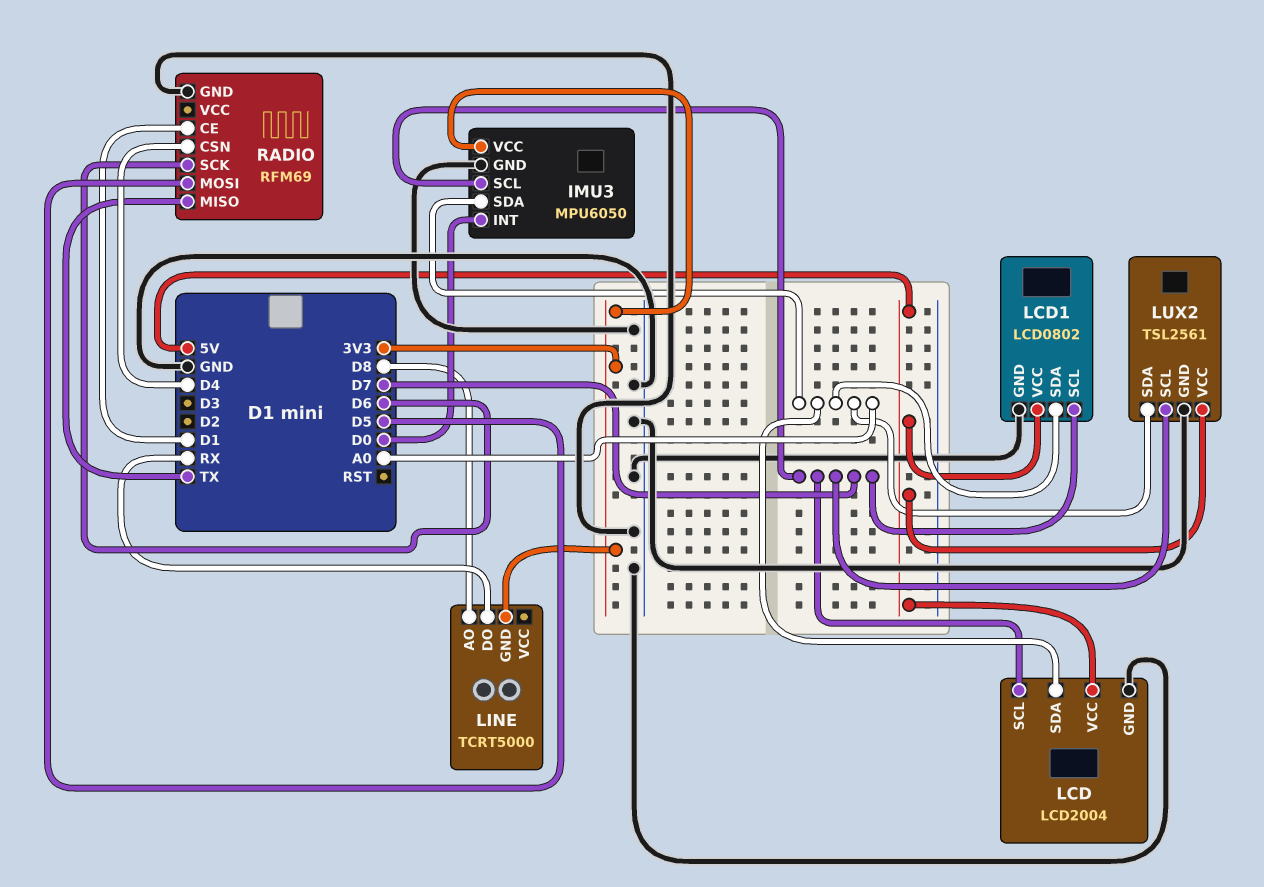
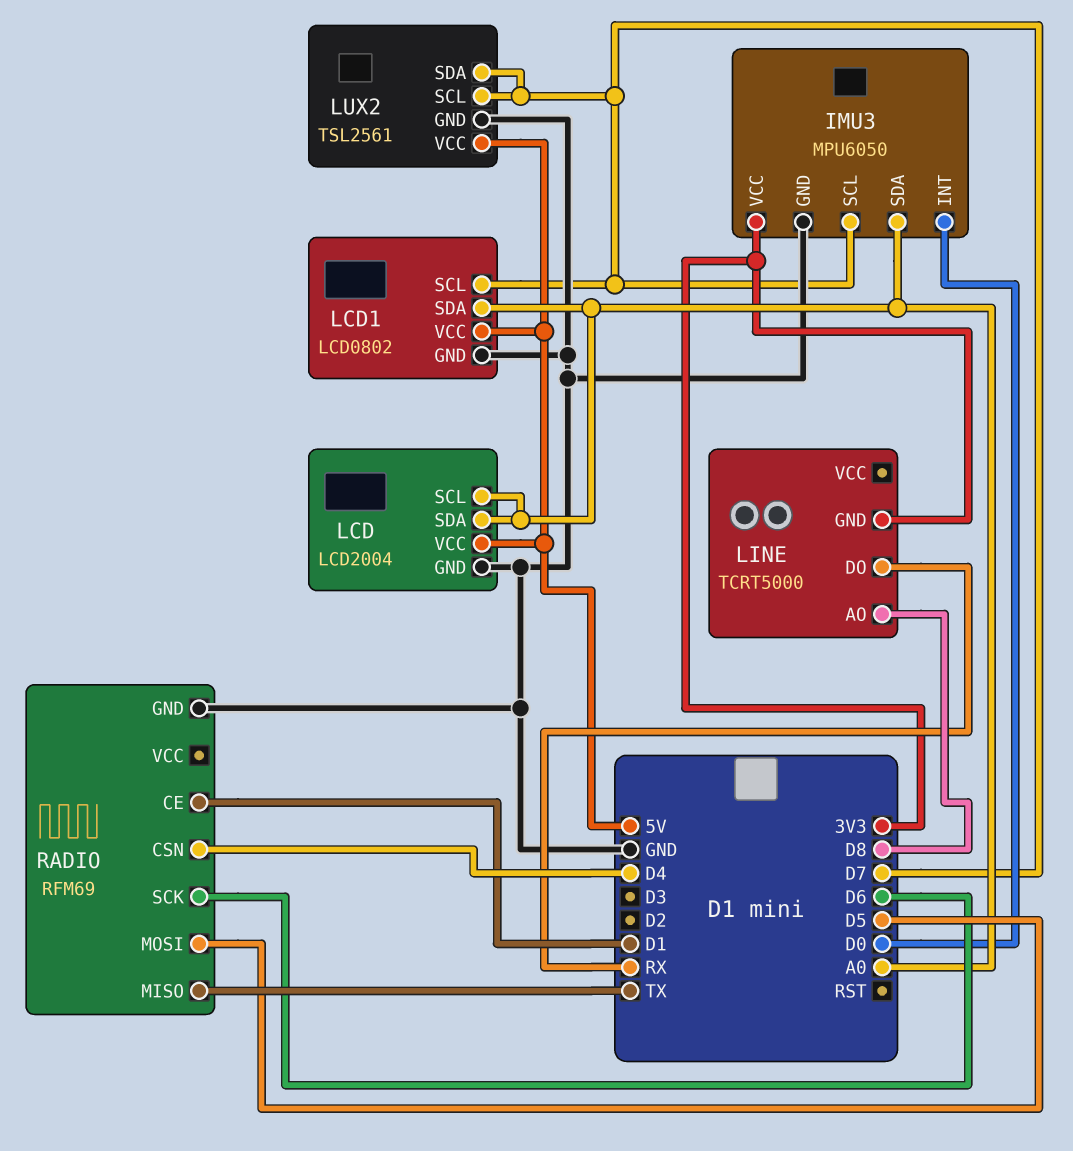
LCD pin SCL: D7 -> A0
LUX2 pin SDA: A0 -> D7

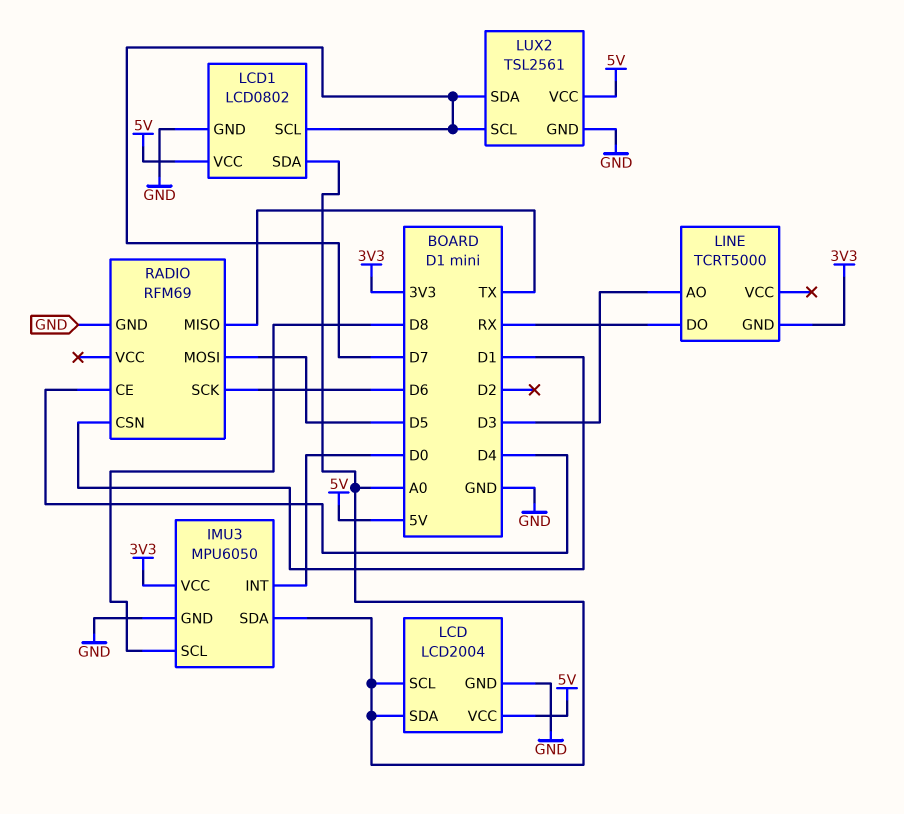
IMU3 pin SCL: D7 -> D8
LINE pin AO: D8 -> D3
RADIO pin CE: D1 -> D4
RADIO pin CSN: D4 -> D1

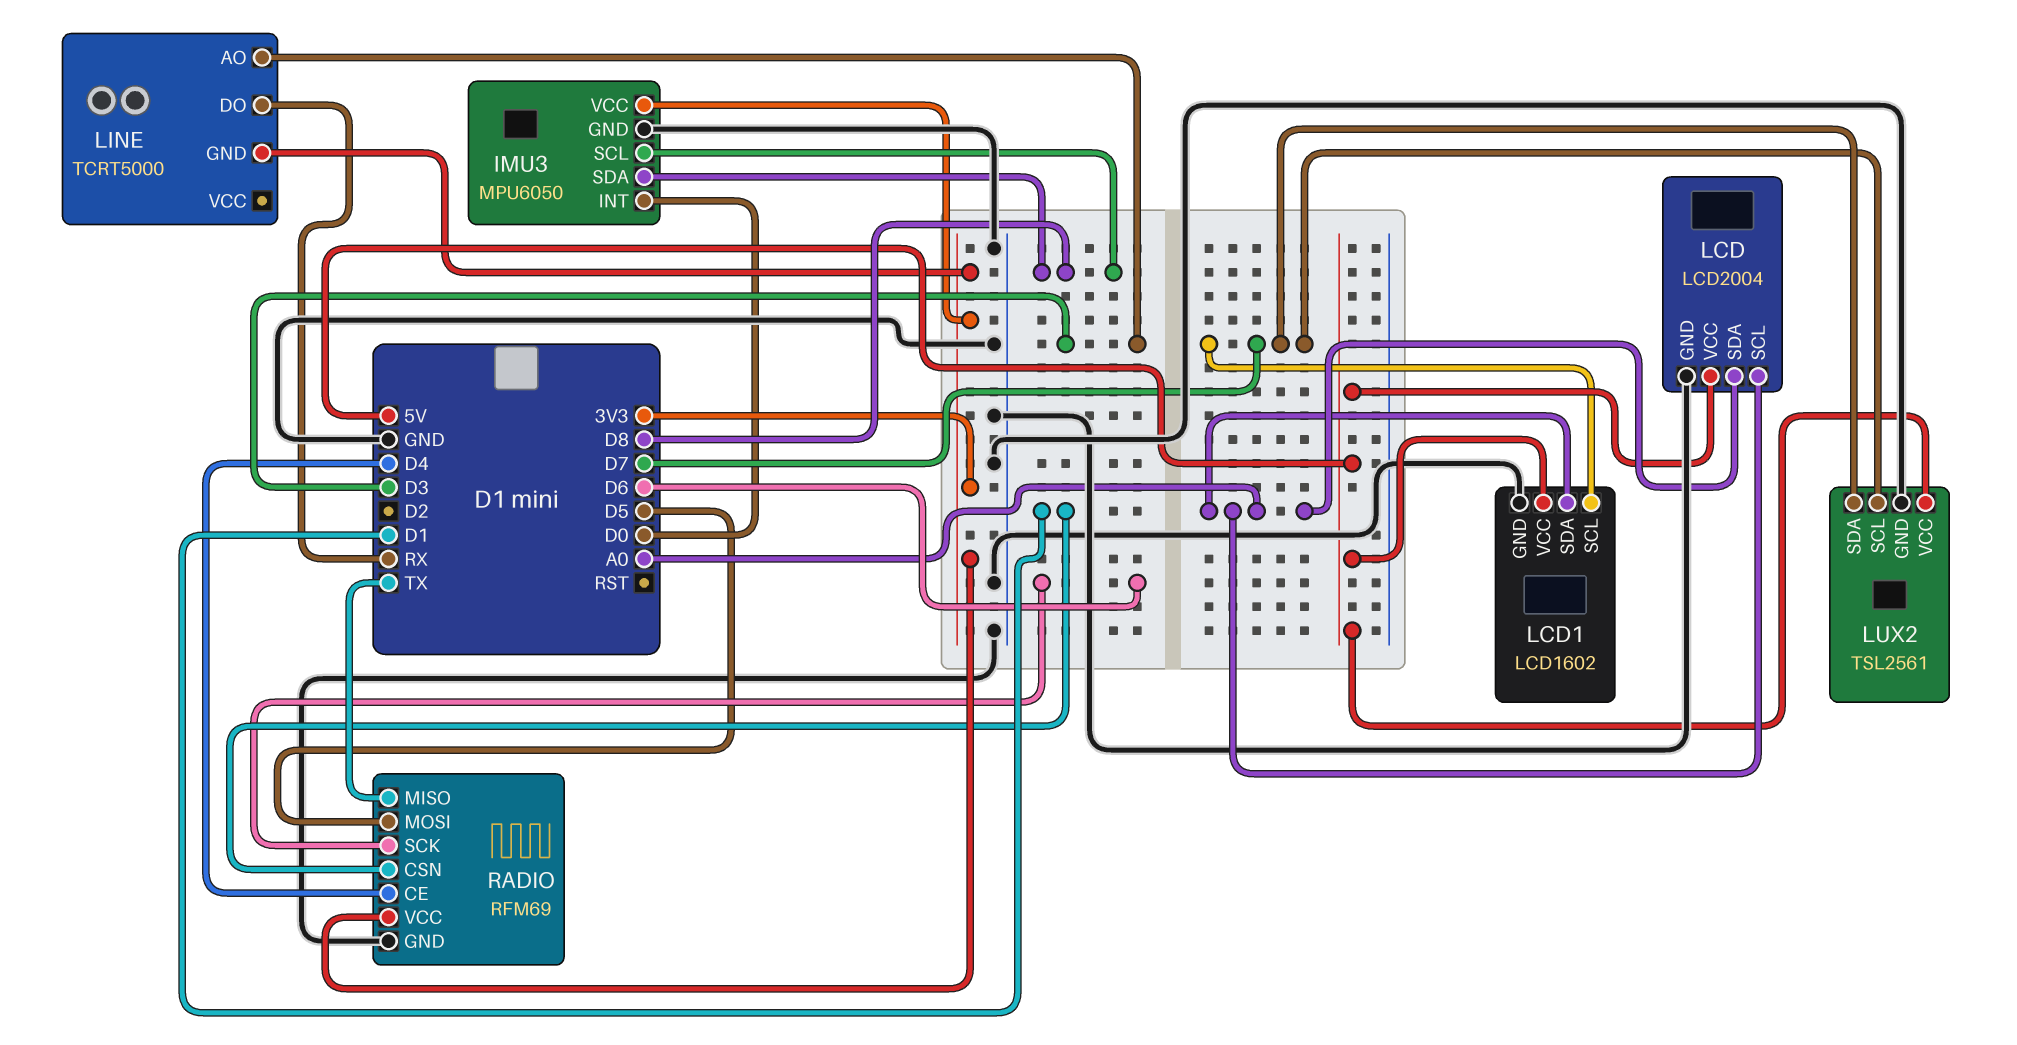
IMU3 pin SDA: A0 -> D8
LCD1: LCD0802 -> LCD1602
RADIO pin VCC: none -> 3V3

